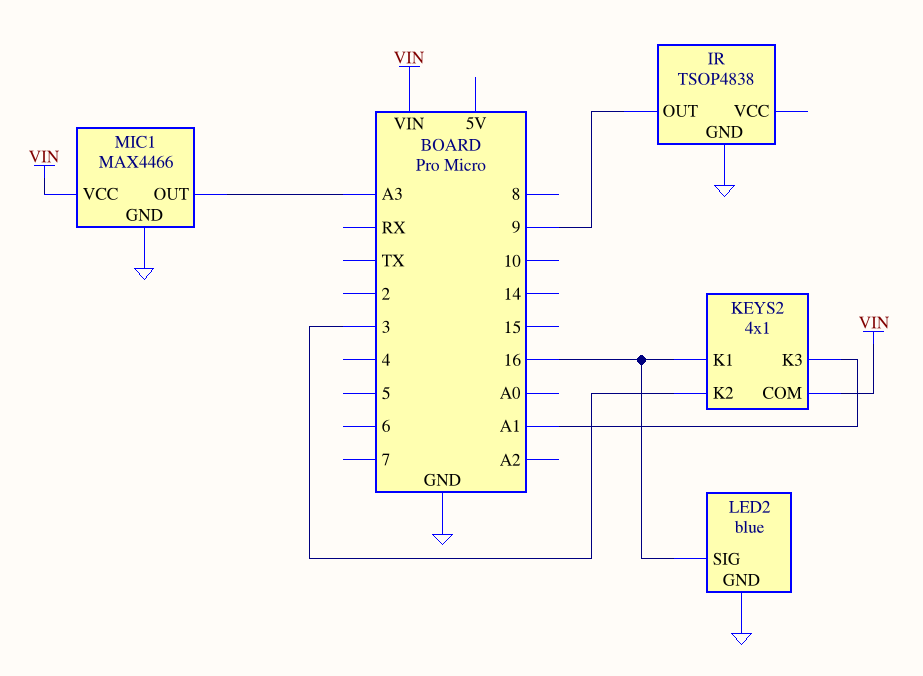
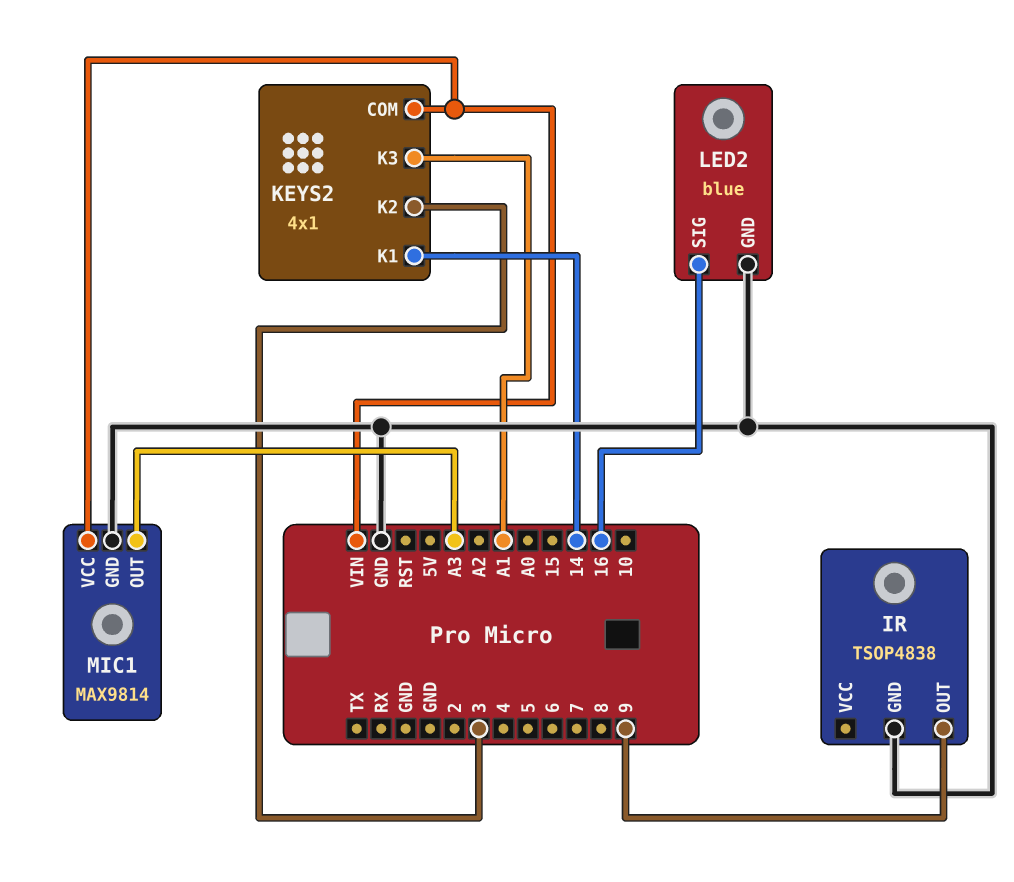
KEYS2 pin K1: 16 -> 14
MIC1: MAX4466 -> MAX9814

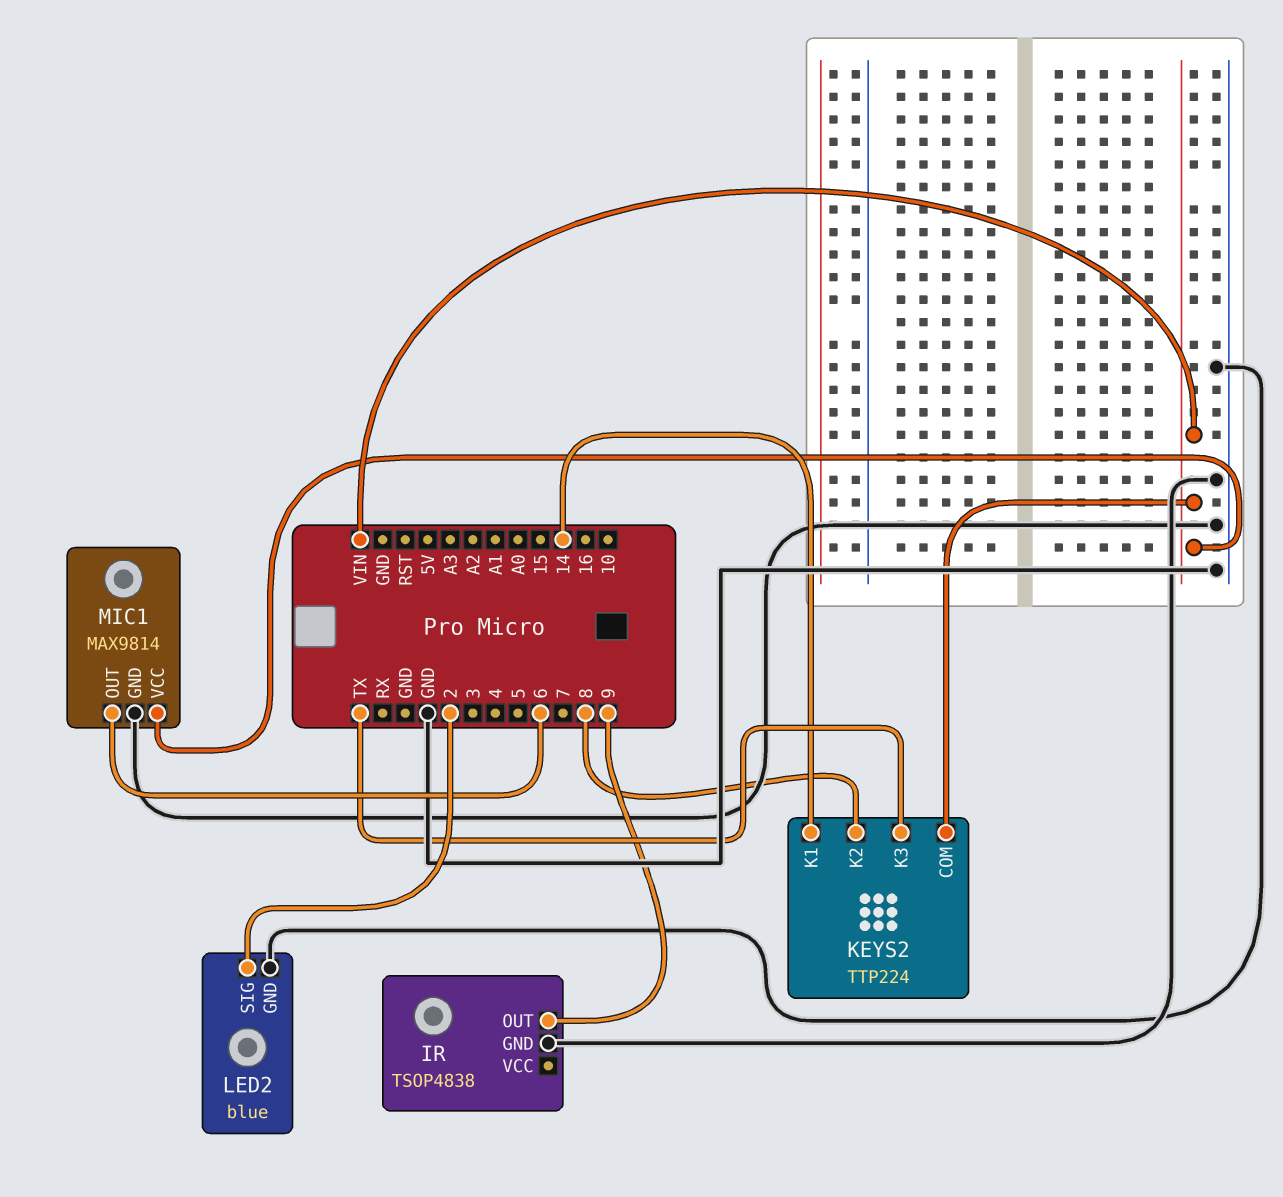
KEYS2: 4x1 -> TTP224
KEYS2 pin K2: 3 -> 8
KEYS2 pin K3: A1 -> TX
LED2 pin SIG: 16 -> 2
MIC1 pin OUT: A3 -> 6

